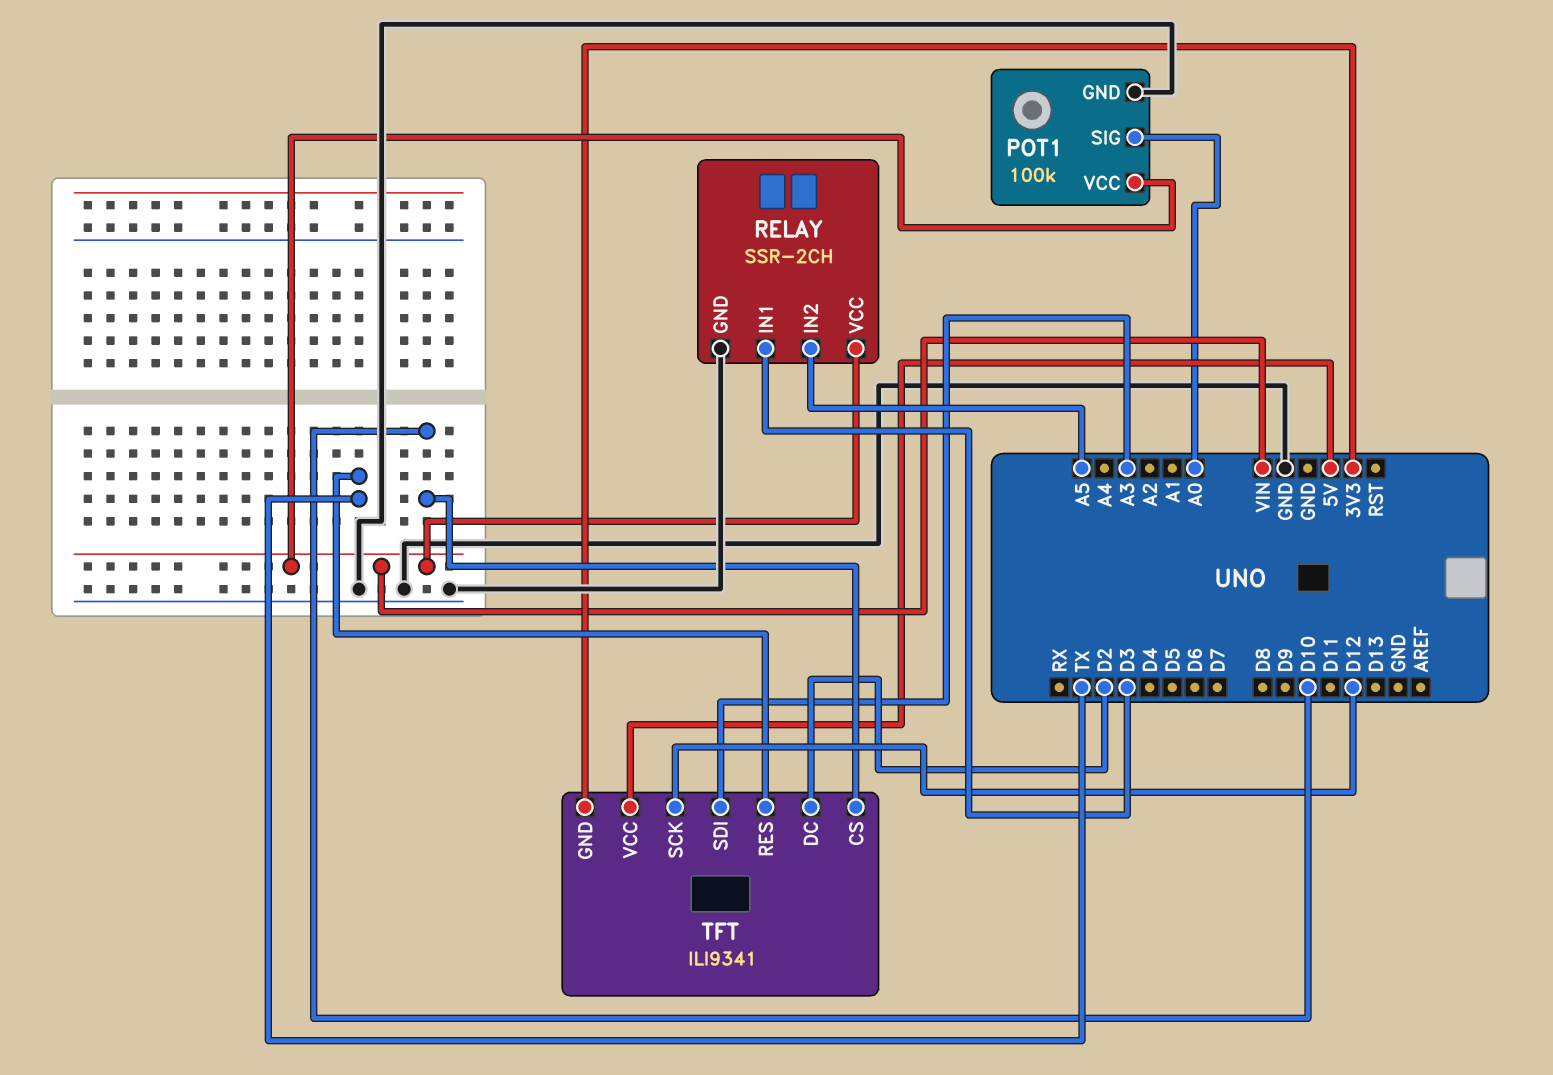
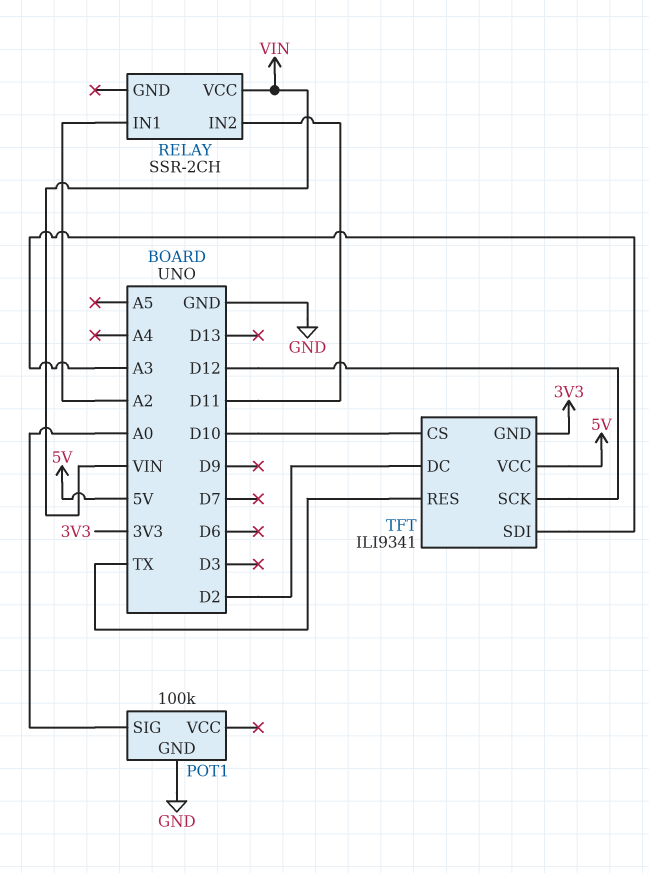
POT1 pin VCC: VIN -> none
RELAY pin GND: GND -> none
RELAY pin IN1: D3 -> A2
RELAY pin IN2: A5 -> D11

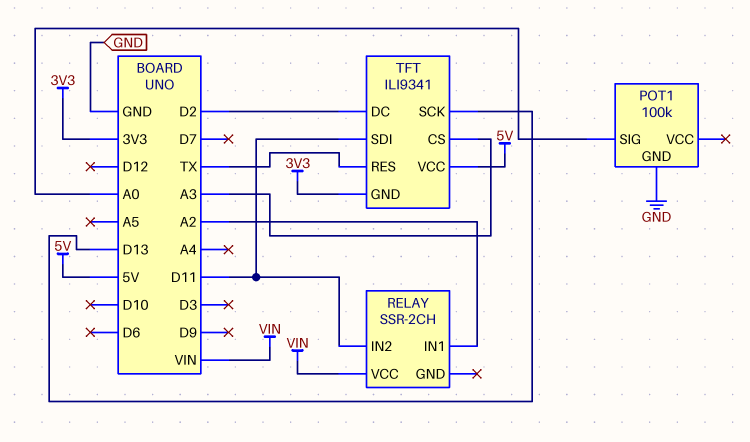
TFT pin CS: D10 -> A3
TFT pin SCK: D12 -> D13
TFT pin SDI: A3 -> D11

